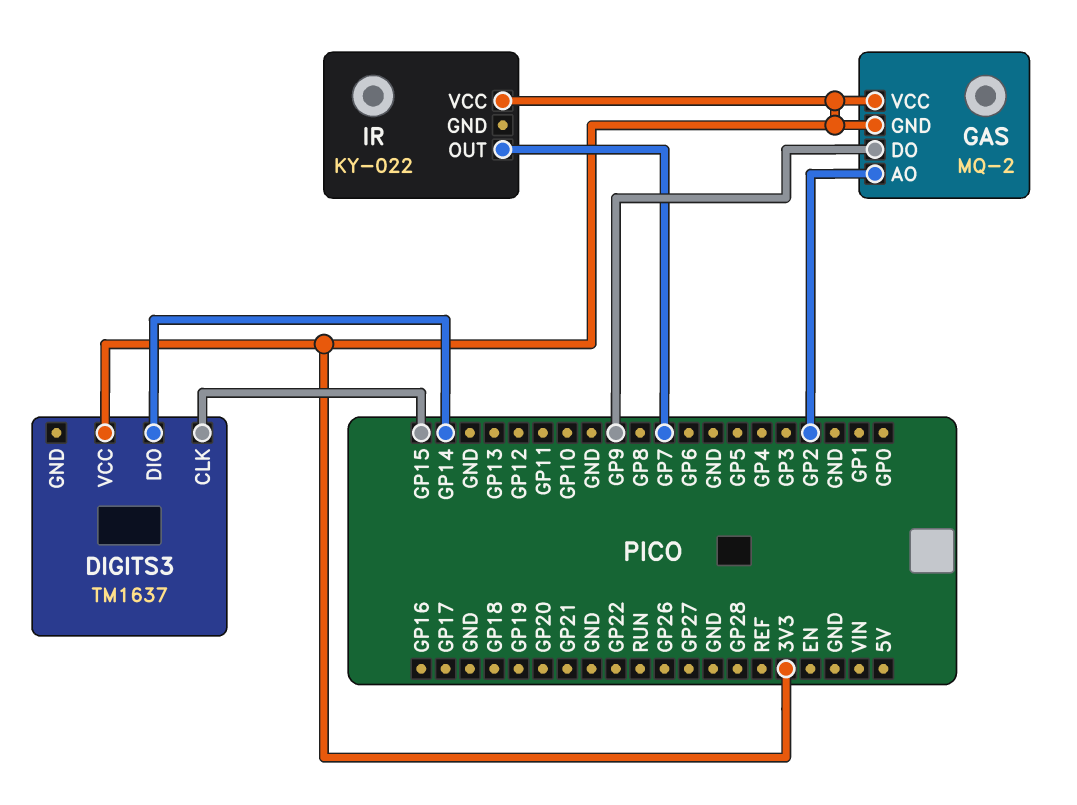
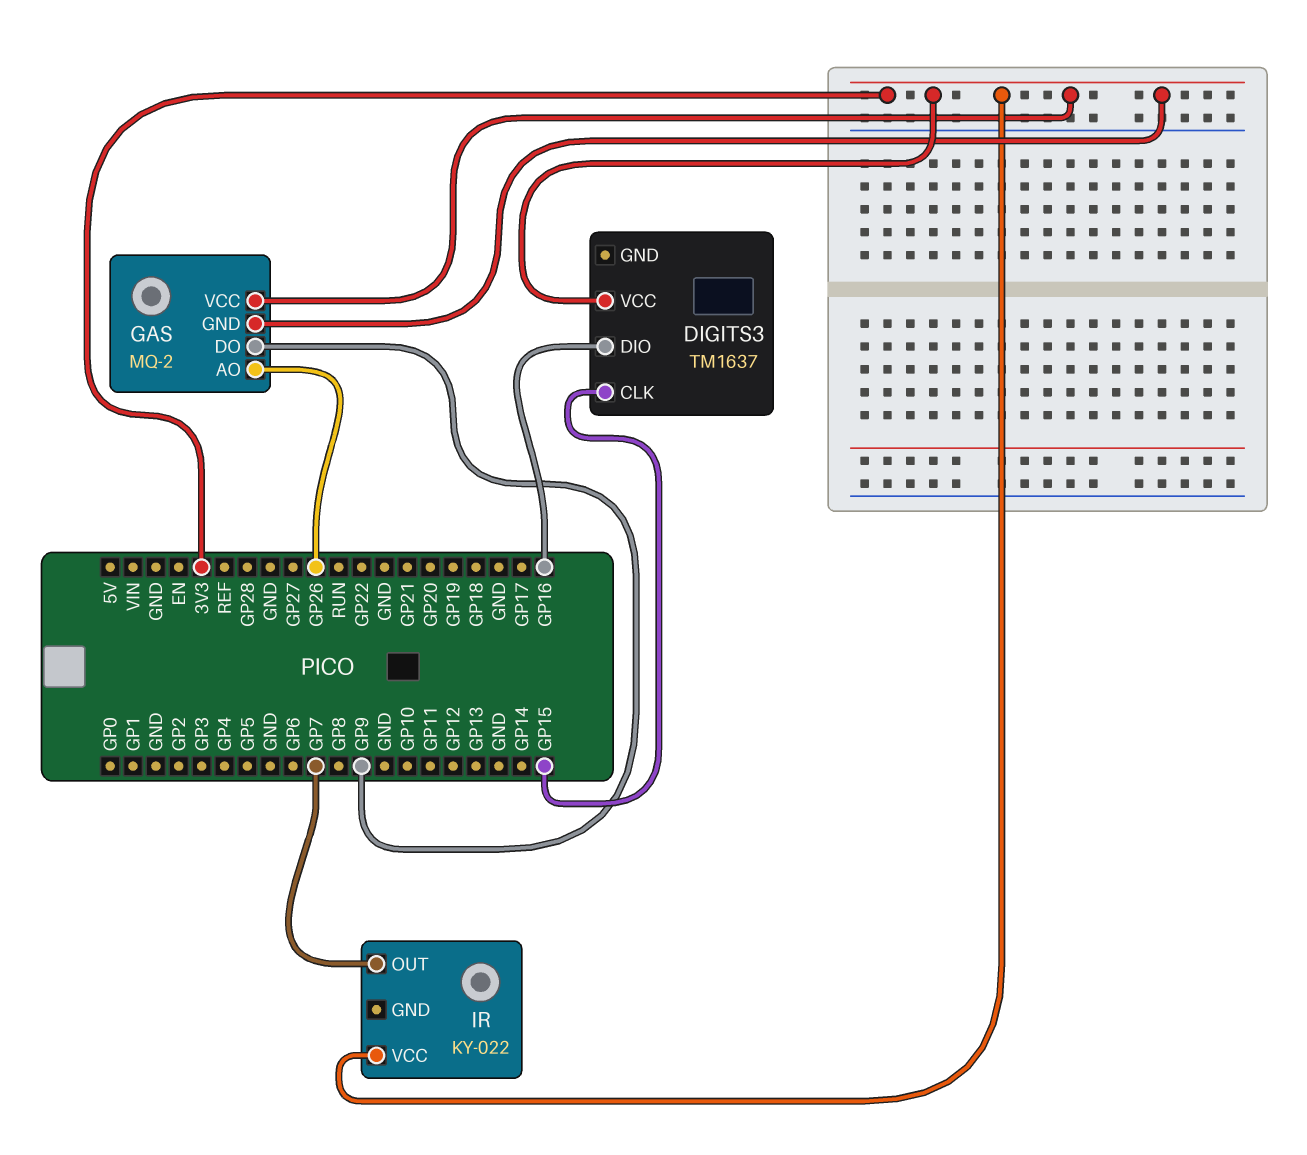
DIGITS3 pin DIO: GP14 -> GP16
GAS pin AO: GP2 -> GP26

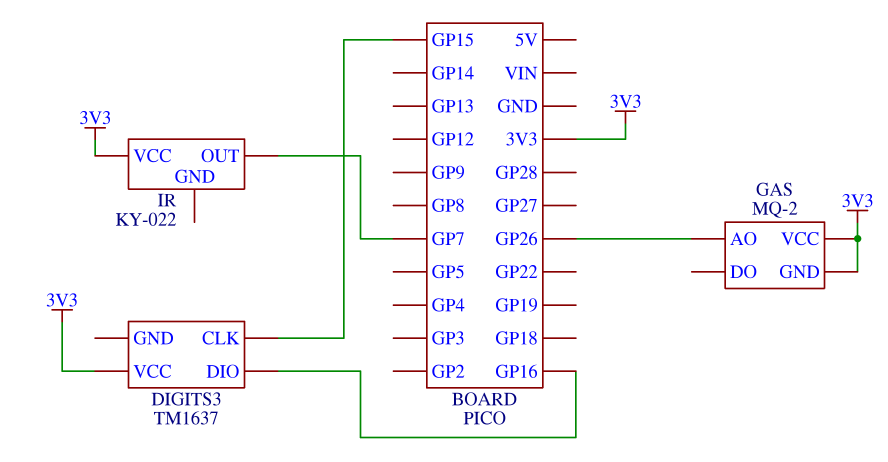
GAS pin DO: GP9 -> none

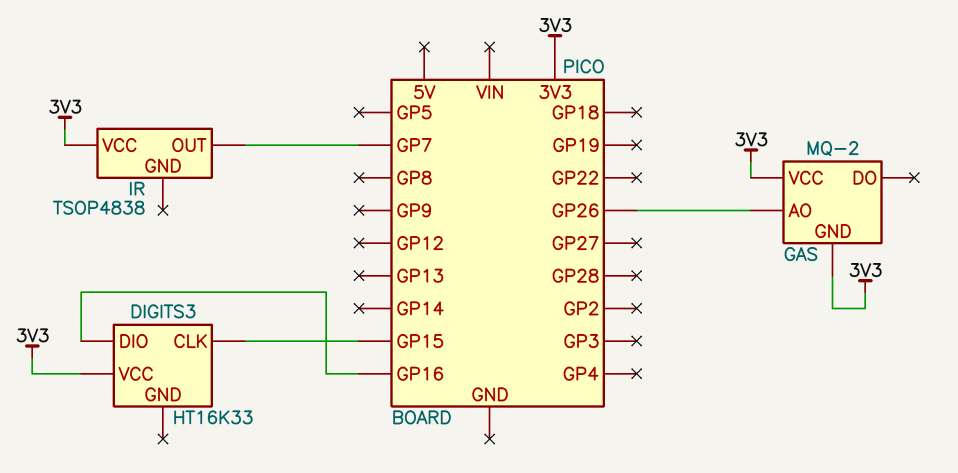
DIGITS3: TM1637 -> HT16K33
IR: KY-022 -> TSOP4838

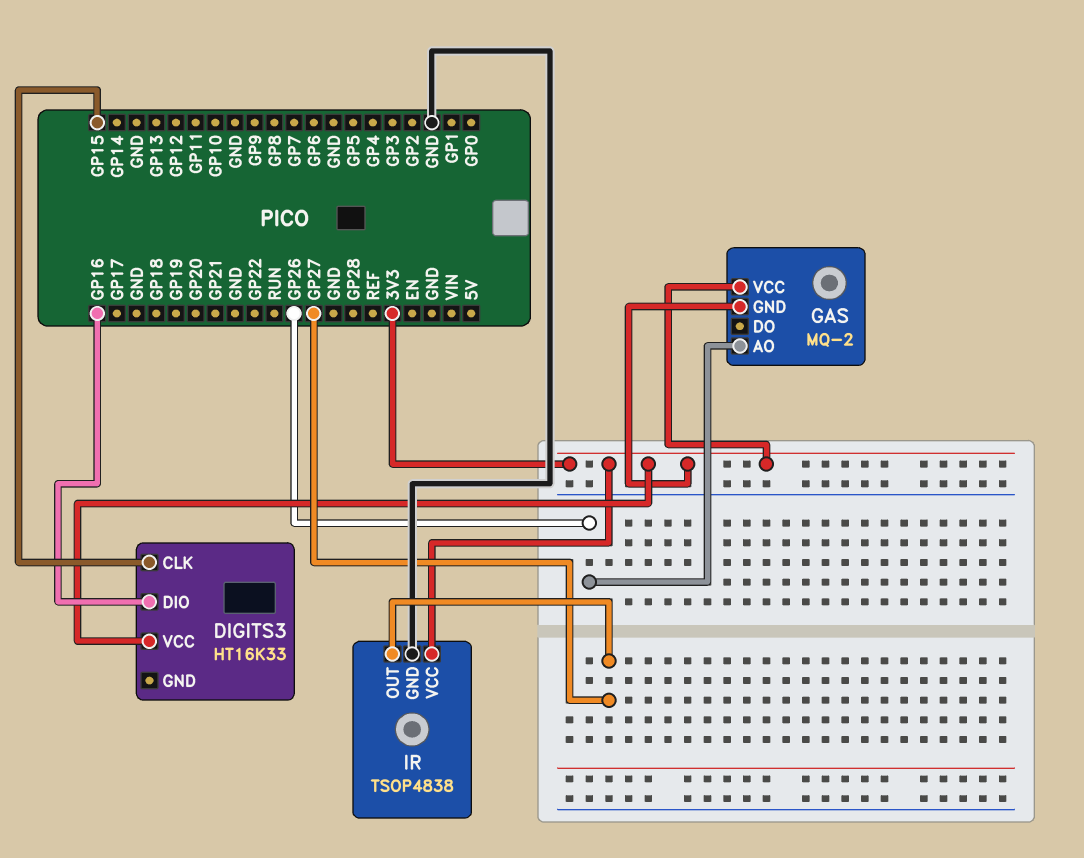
IR pin GND: none -> GND
IR pin OUT: GP7 -> GP27

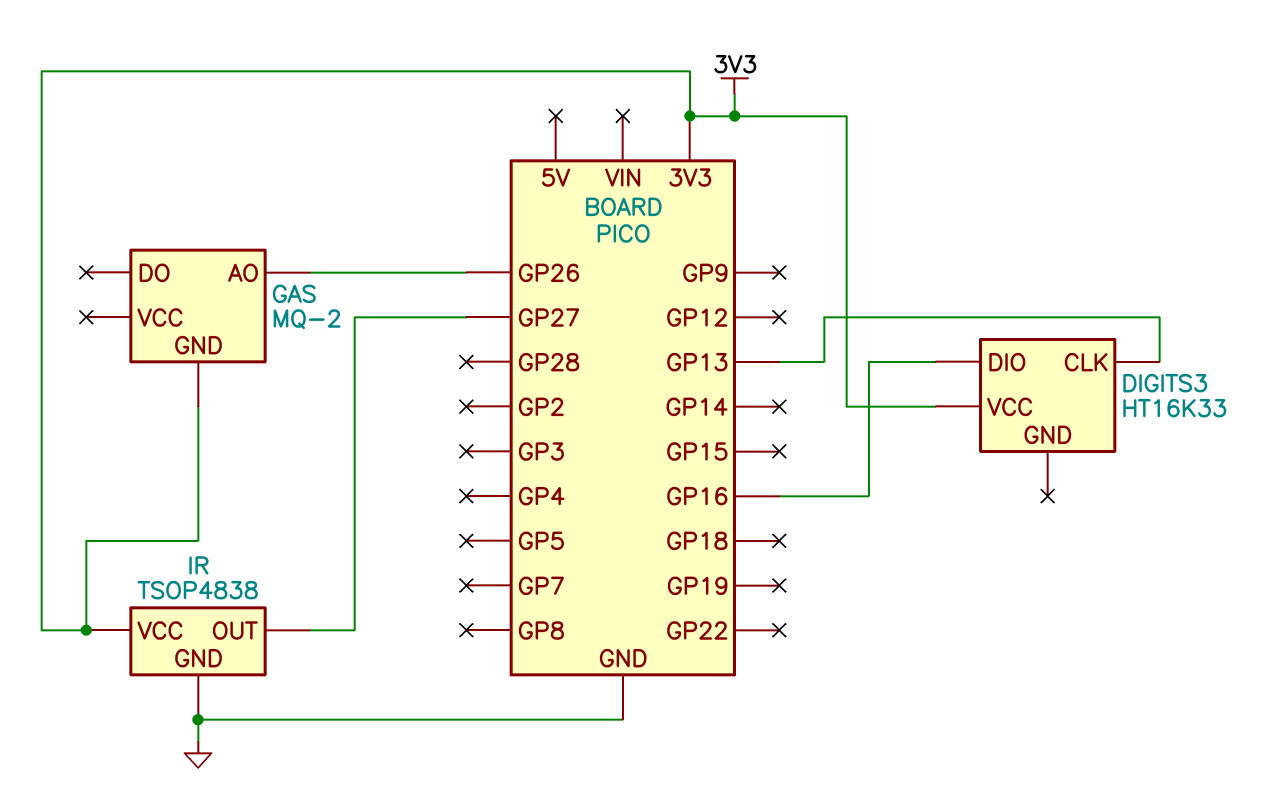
DIGITS3 pin CLK: GP15 -> GP13
GAS pin VCC: 3V3 -> none

